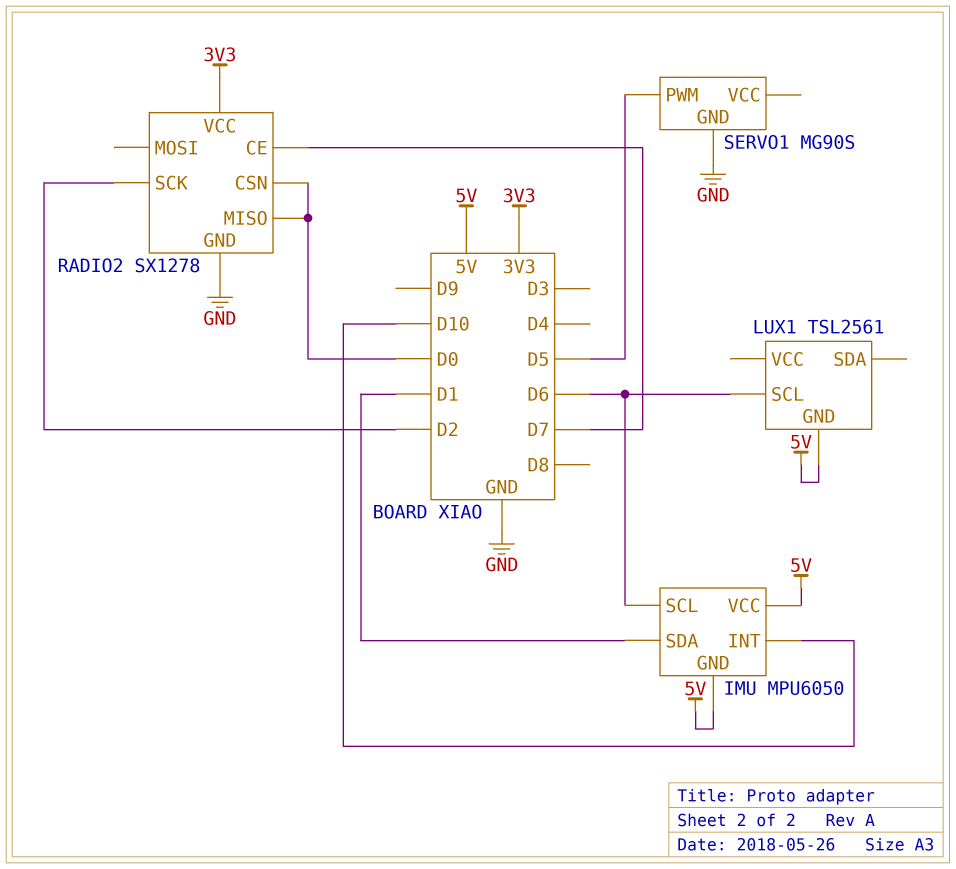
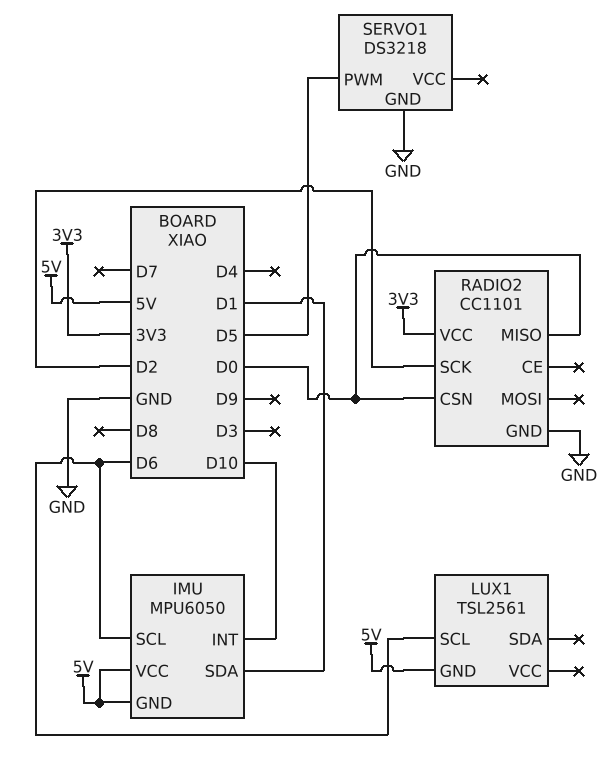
RADIO2: SX1278 -> CC1101
RADIO2 pin CE: D7 -> none
SERVO1: MG90S -> DS3218

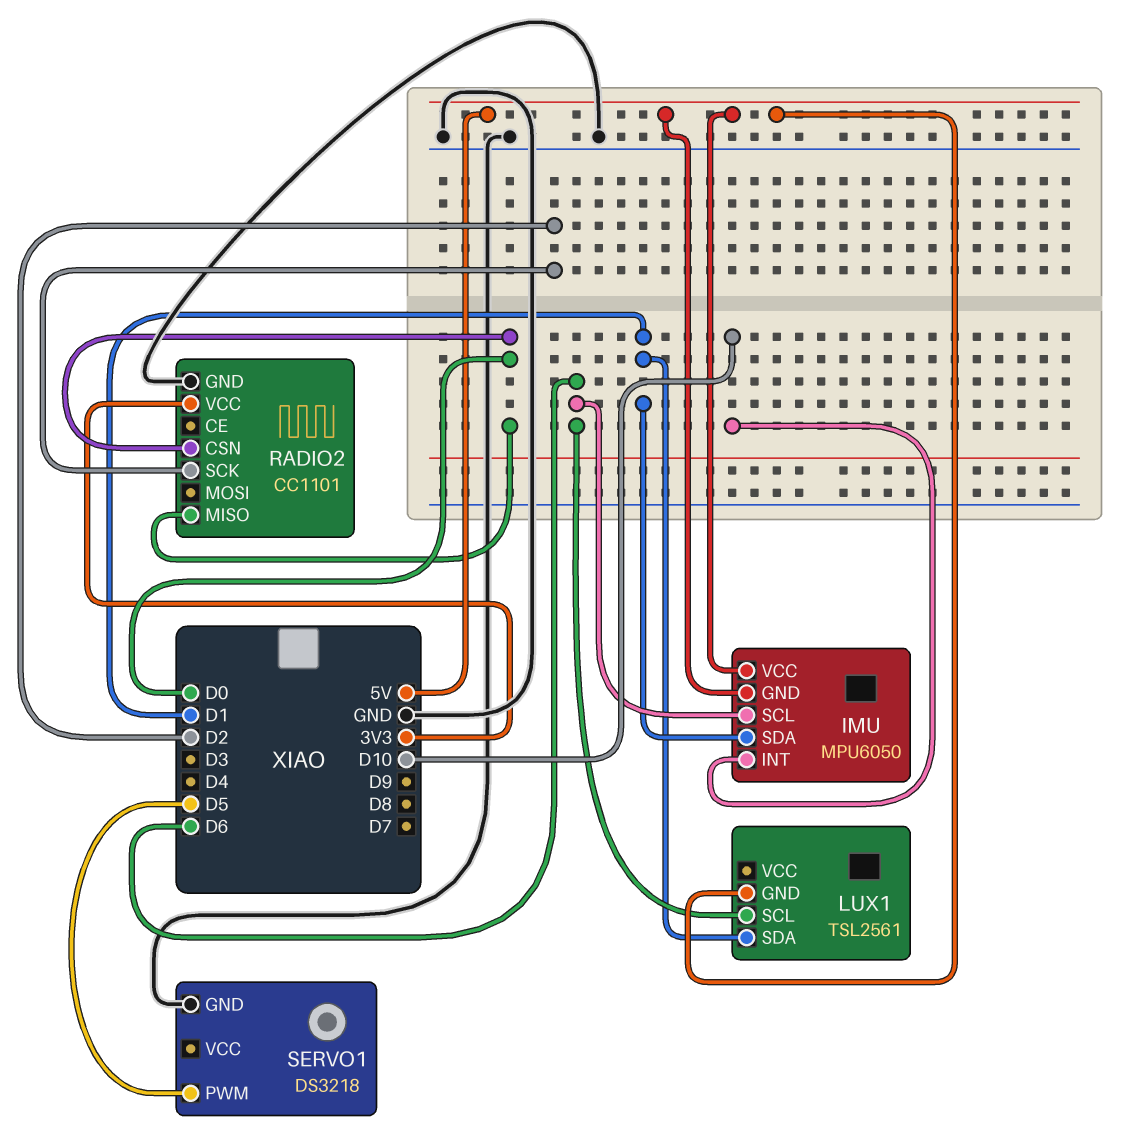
LUX1 pin SDA: none -> D1

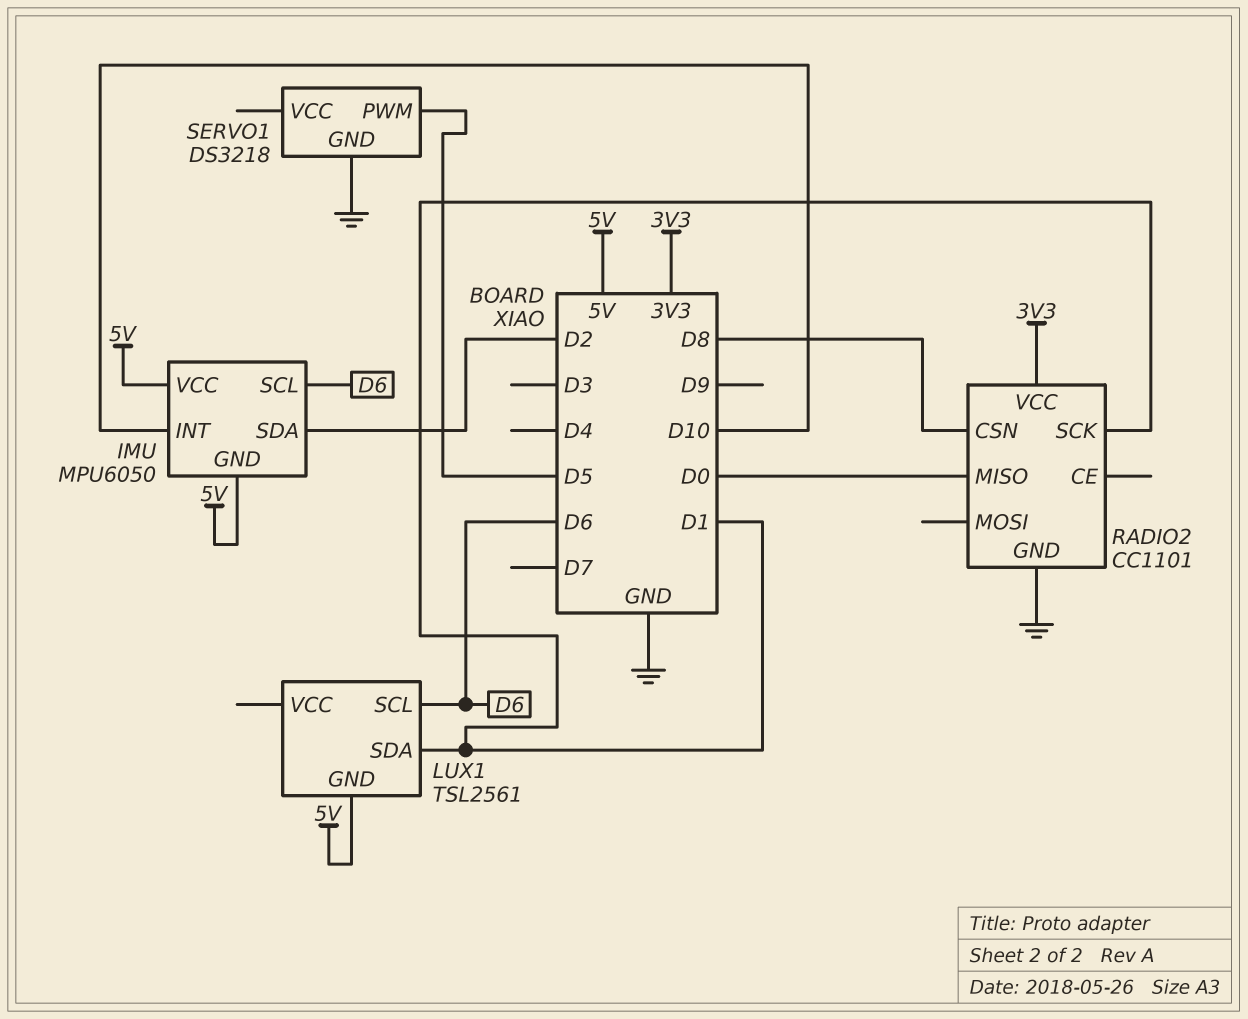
IMU pin SDA: D1 -> D2
RADIO2 pin CSN: D0 -> D8
RADIO2 pin SCK: D2 -> D1

